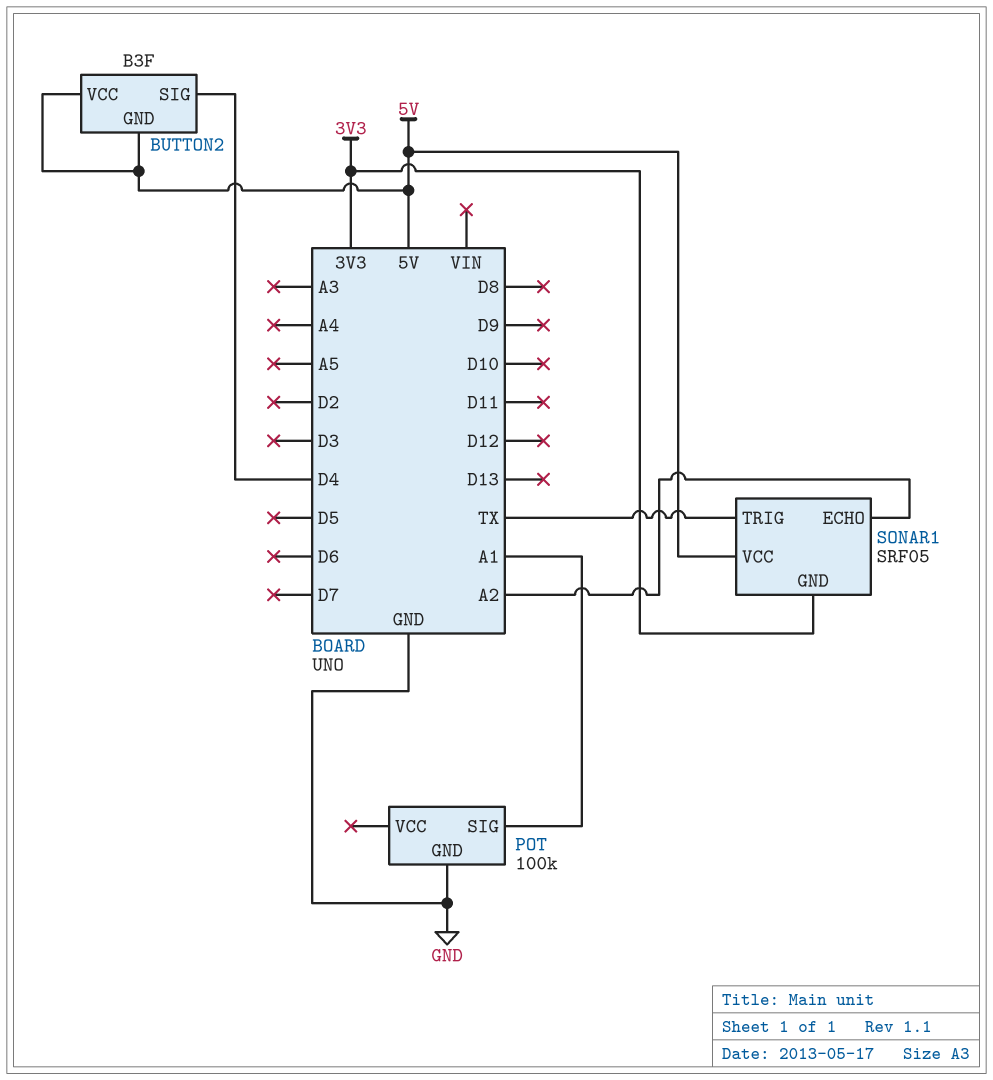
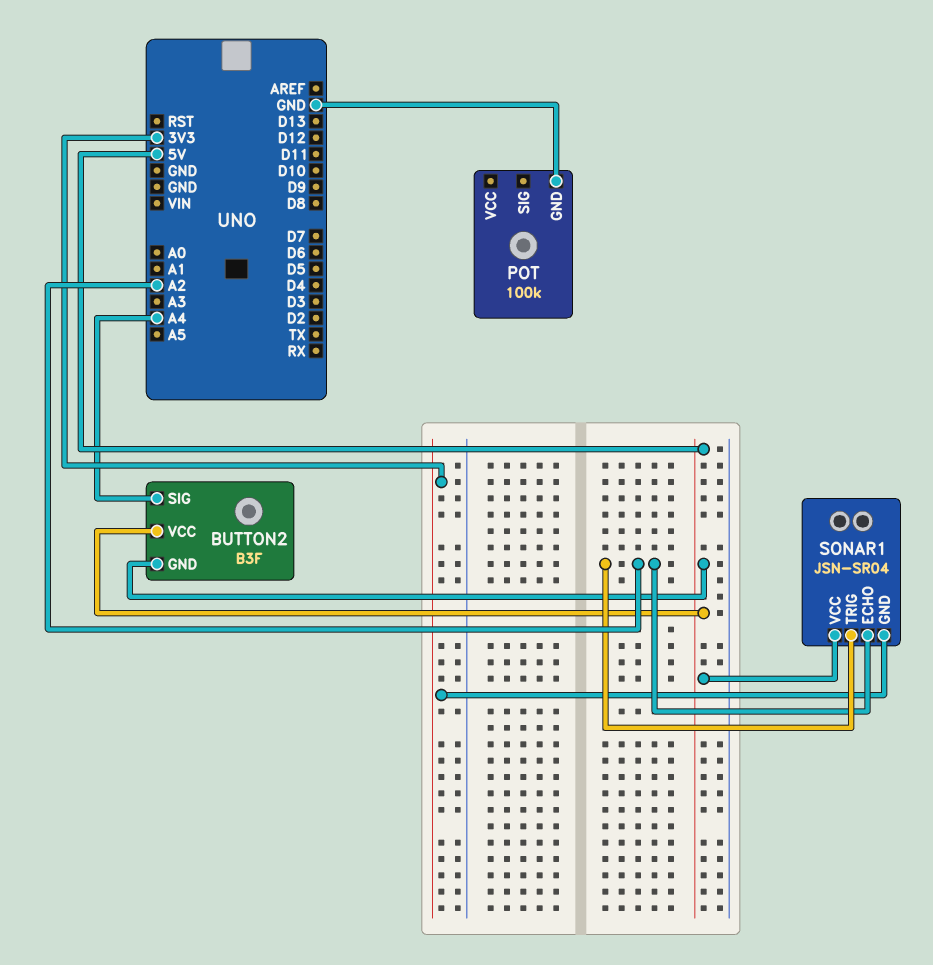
BUTTON2 pin SIG: D4 -> A4
POT pin SIG: A1 -> none
SONAR1: SRF05 -> JSN-SR04
SONAR1 pin TRIG: TX -> A2

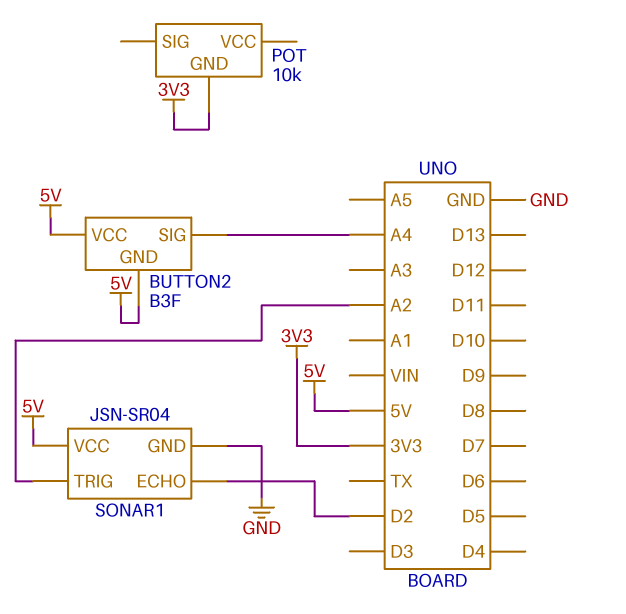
POT: 100k -> 10k
POT pin GND: GND -> 3V3
SONAR1 pin ECHO: A2 -> D2
SONAR1 pin GND: 3V3 -> GND

